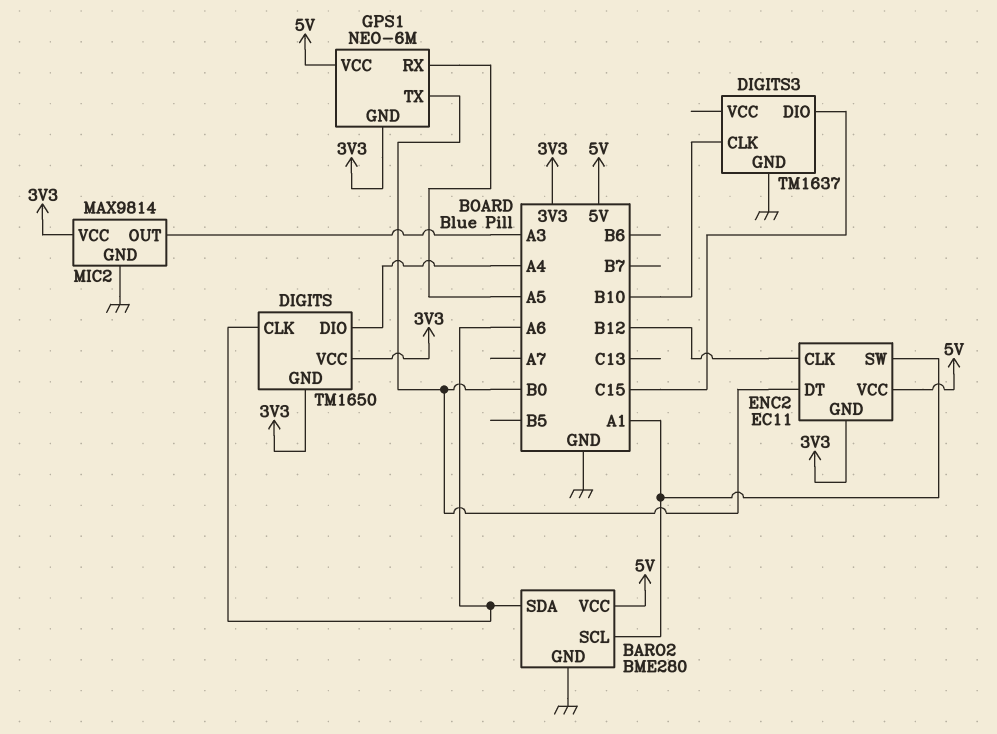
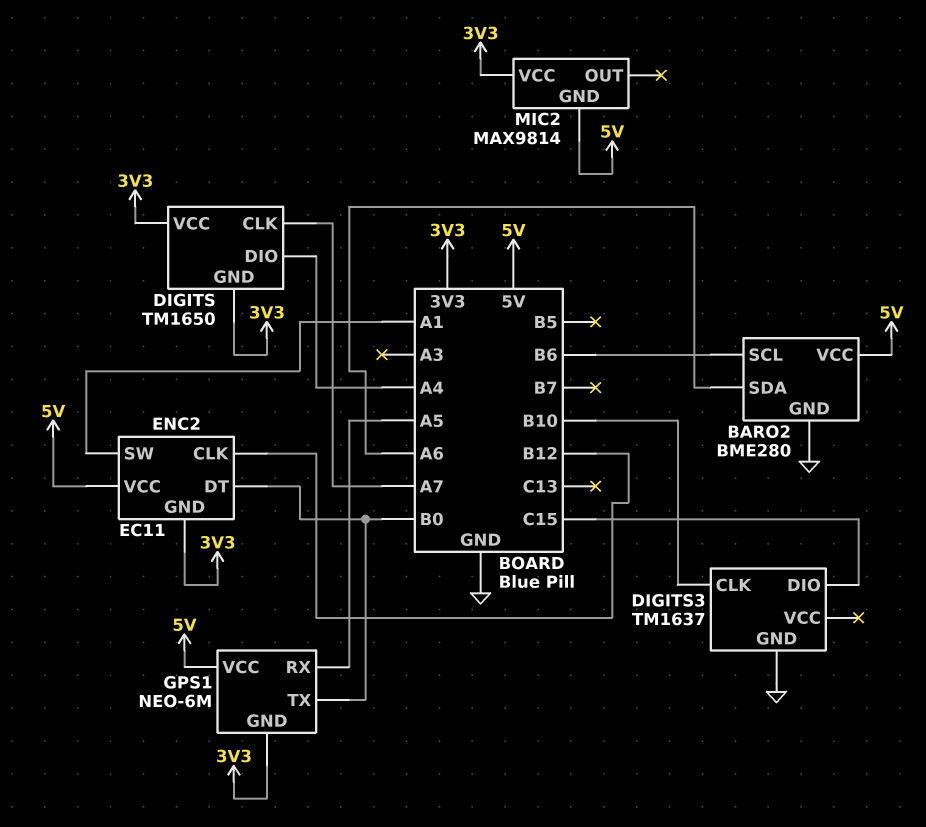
BARO2 pin SCL: A1 -> B6
DIGITS pin CLK: A6 -> A7
MIC2 pin GND: GND -> 5V
MIC2 pin OUT: A3 -> none

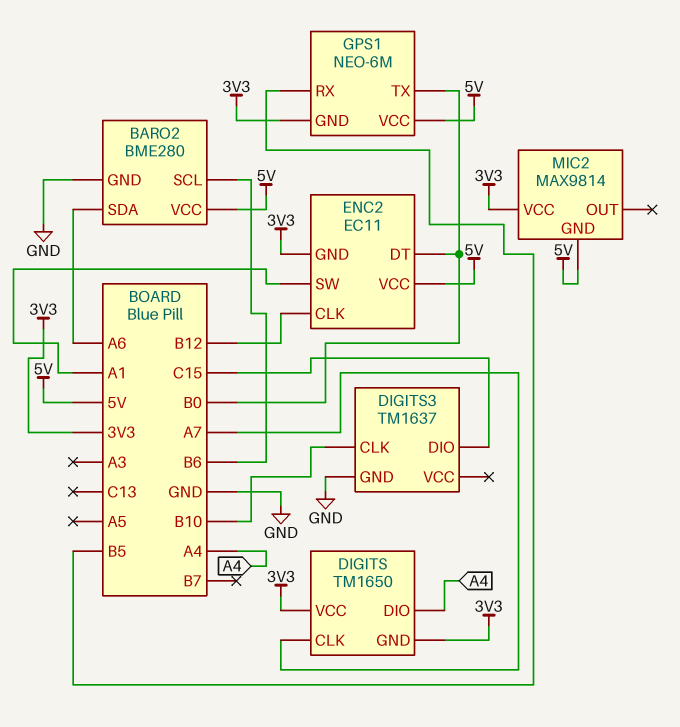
GPS1 pin RX: A5 -> B5

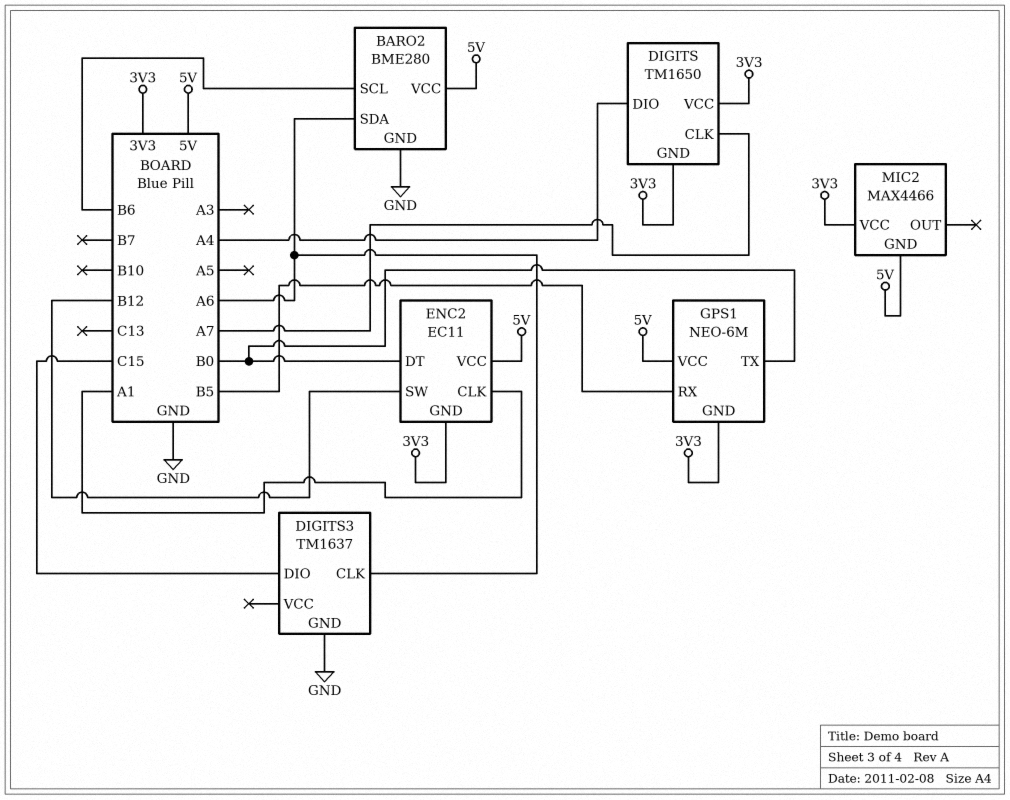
DIGITS3 pin CLK: B10 -> A6
ENC2 pin CLK: B12 -> A1
ENC2 pin SW: A1 -> B12
MIC2: MAX9814 -> MAX4466

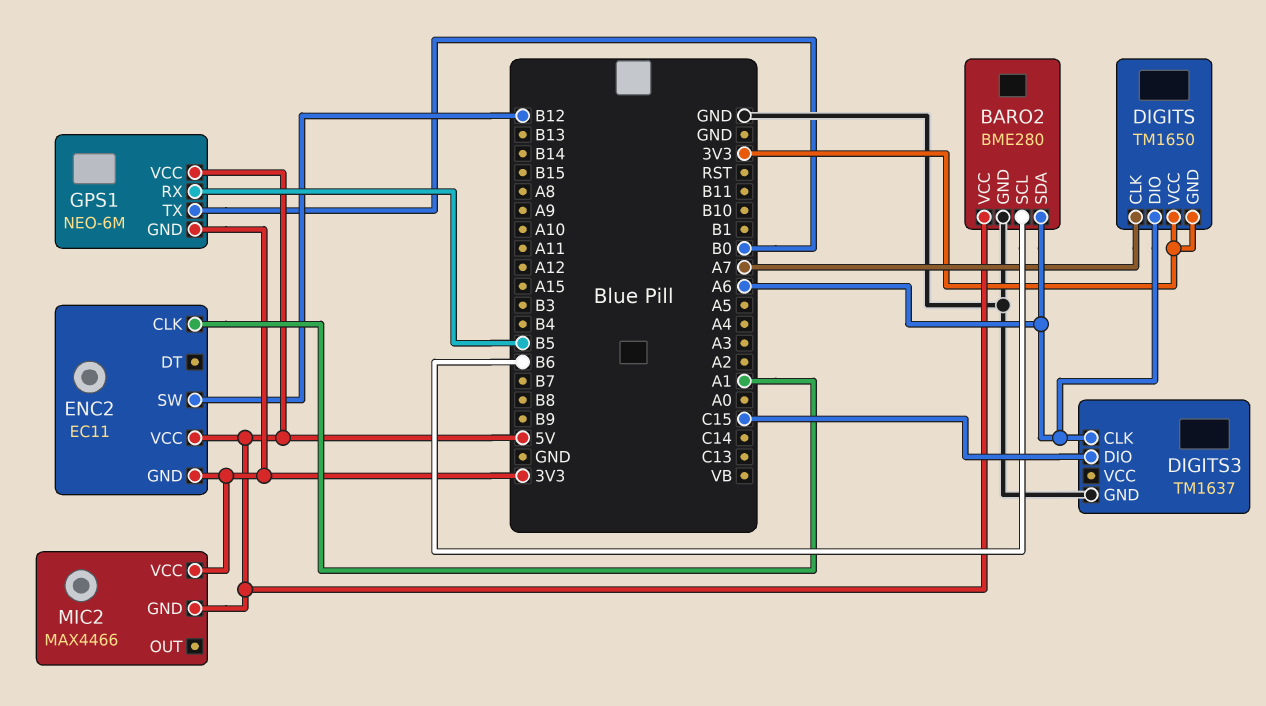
DIGITS pin DIO: A4 -> A6
ENC2 pin DT: B0 -> none

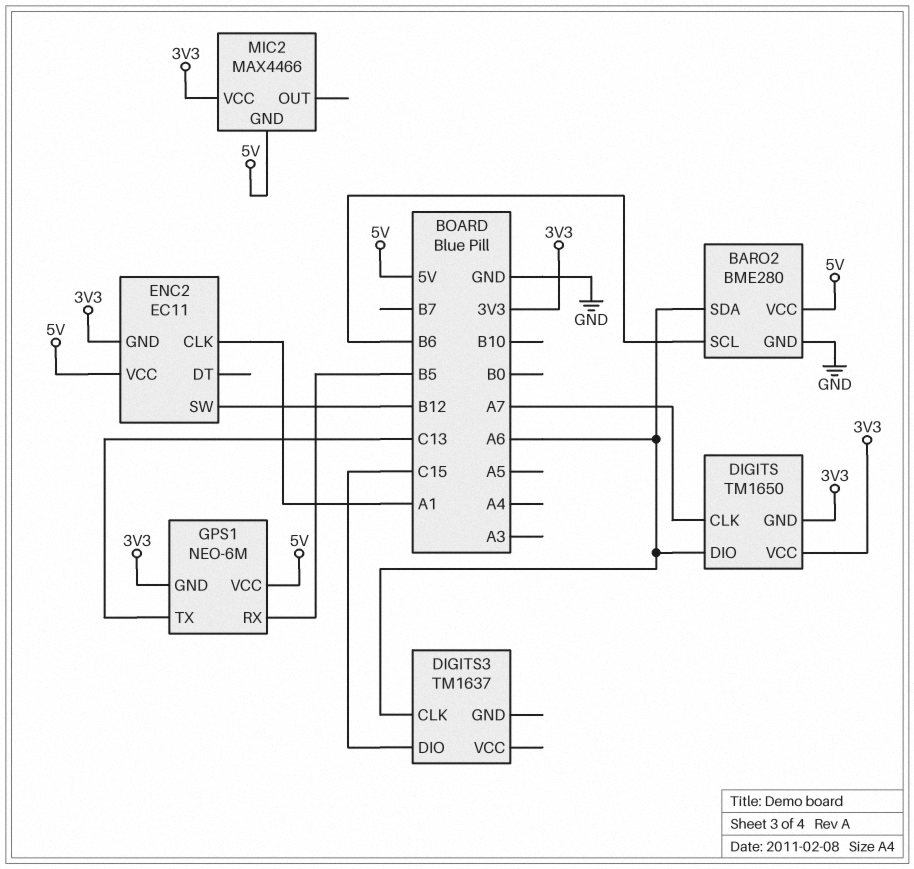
DIGITS3 pin GND: GND -> none
GPS1 pin TX: B0 -> C13

